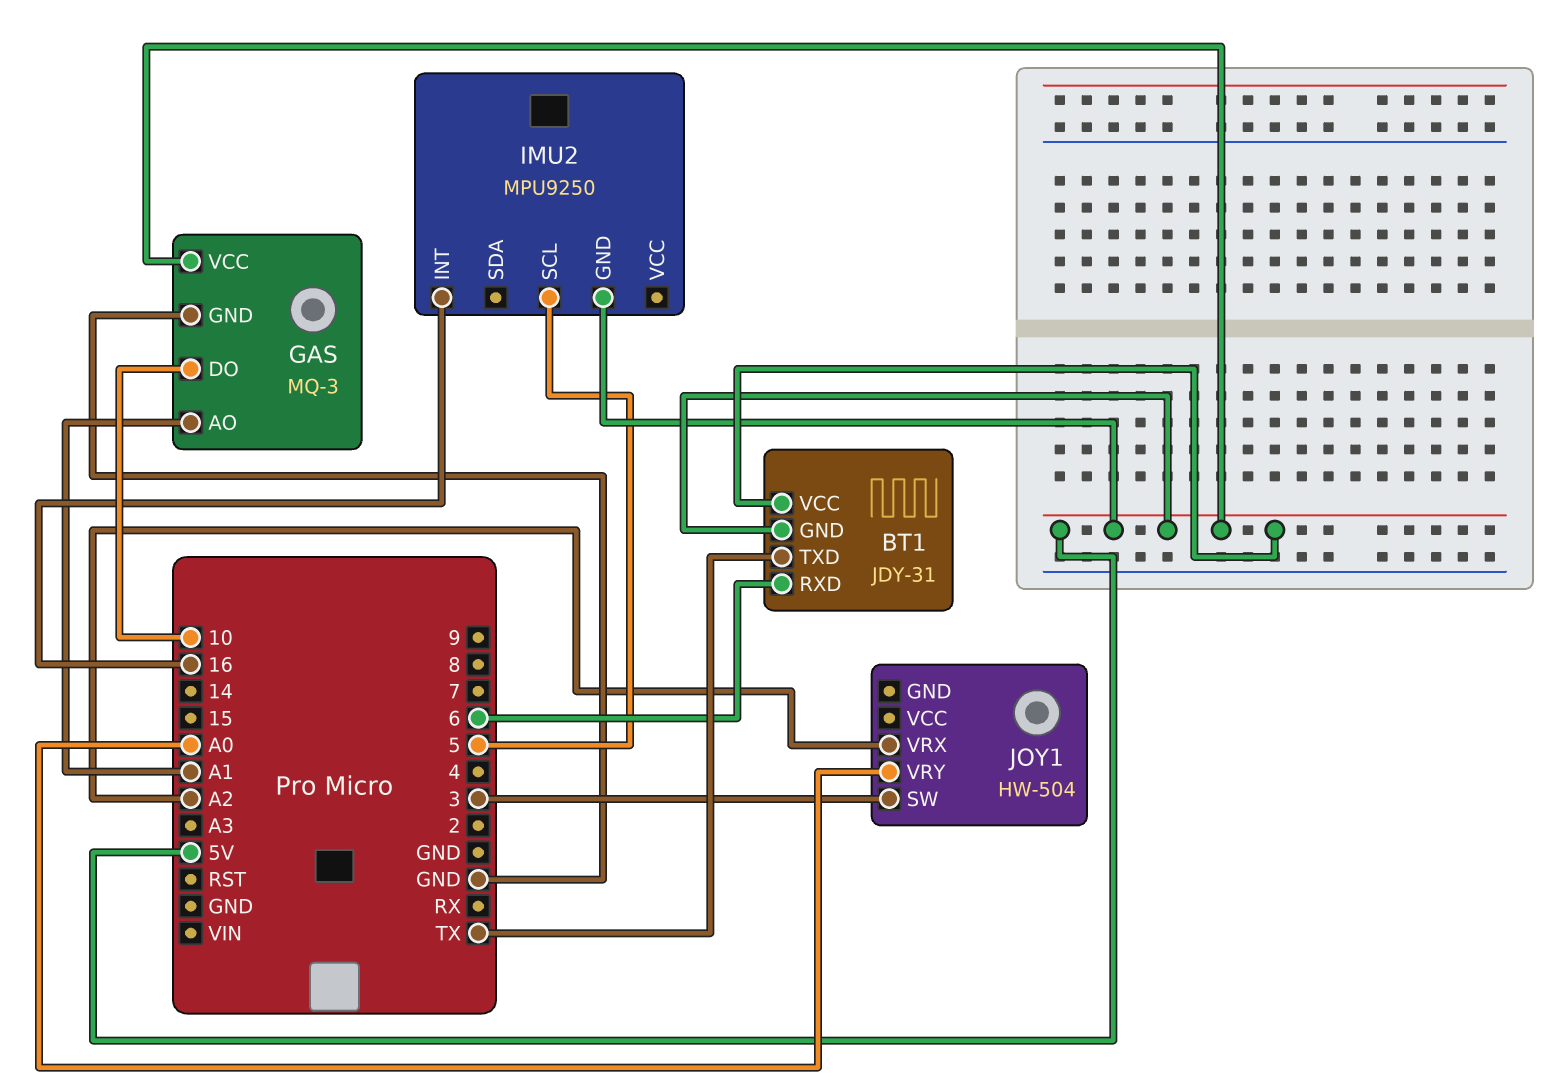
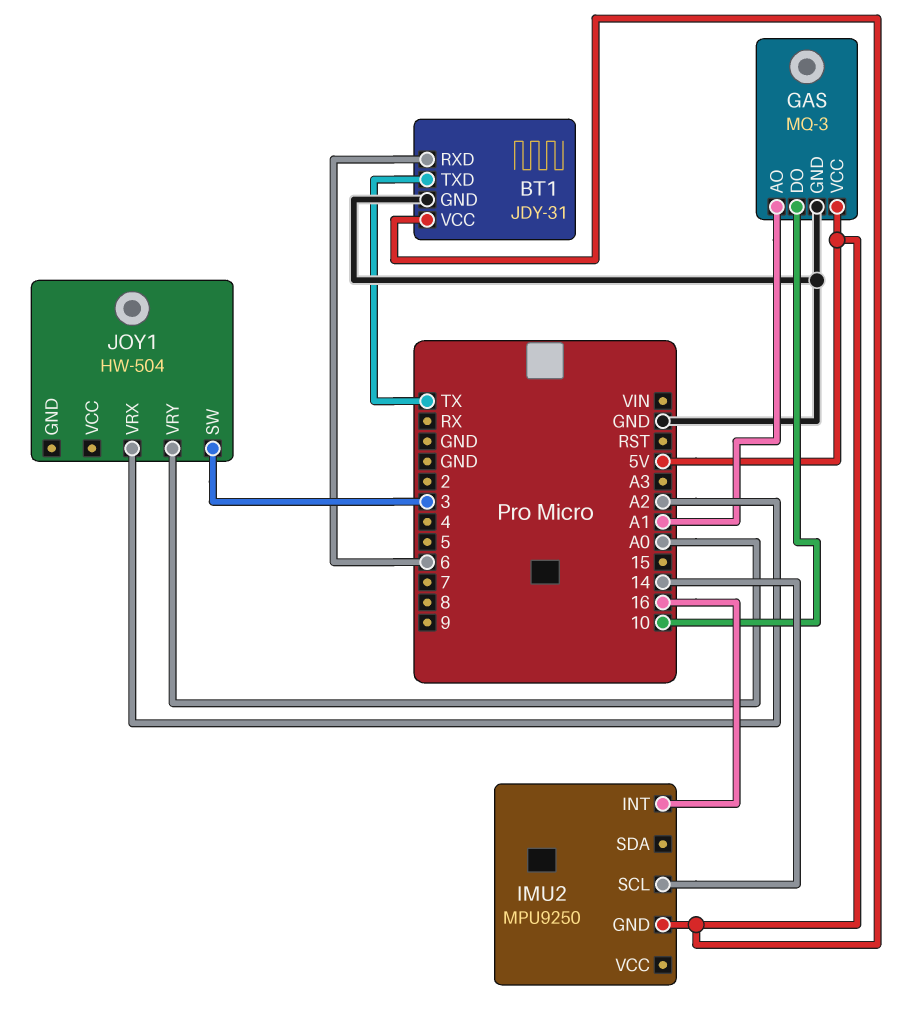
BT1 pin GND: 5V -> GND
IMU2 pin SCL: 5 -> 14

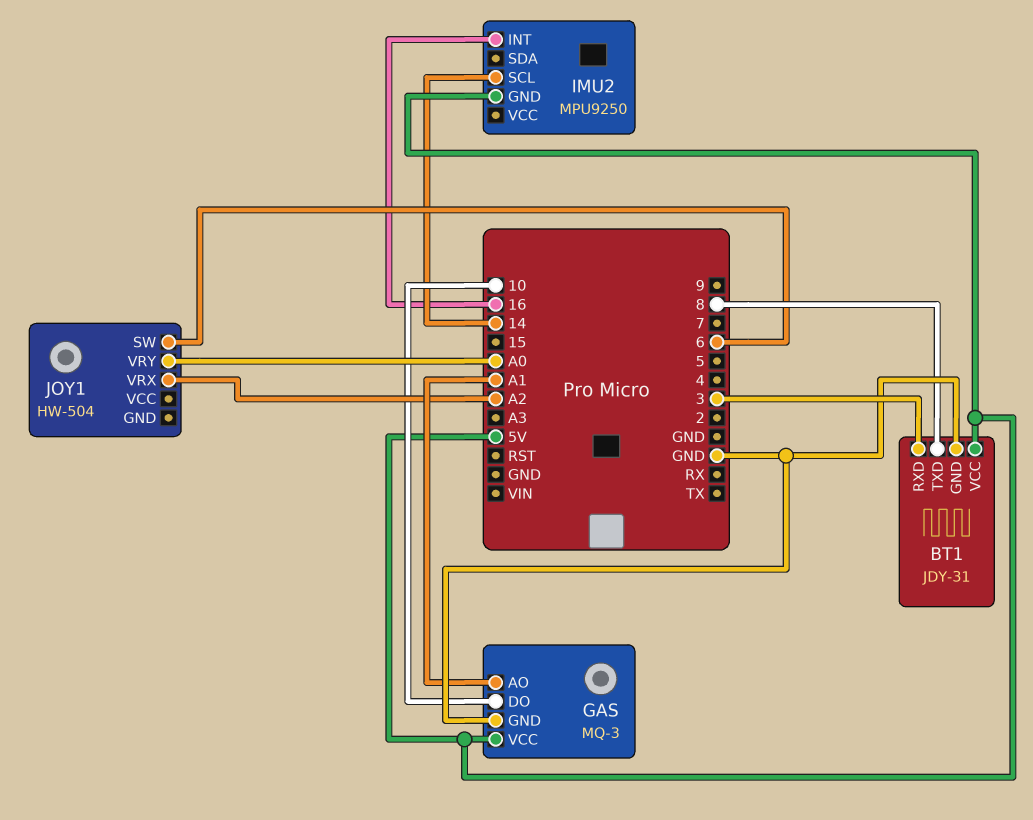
BT1 pin RXD: 6 -> 3
BT1 pin TXD: TX -> 8
JOY1 pin SW: 3 -> 6

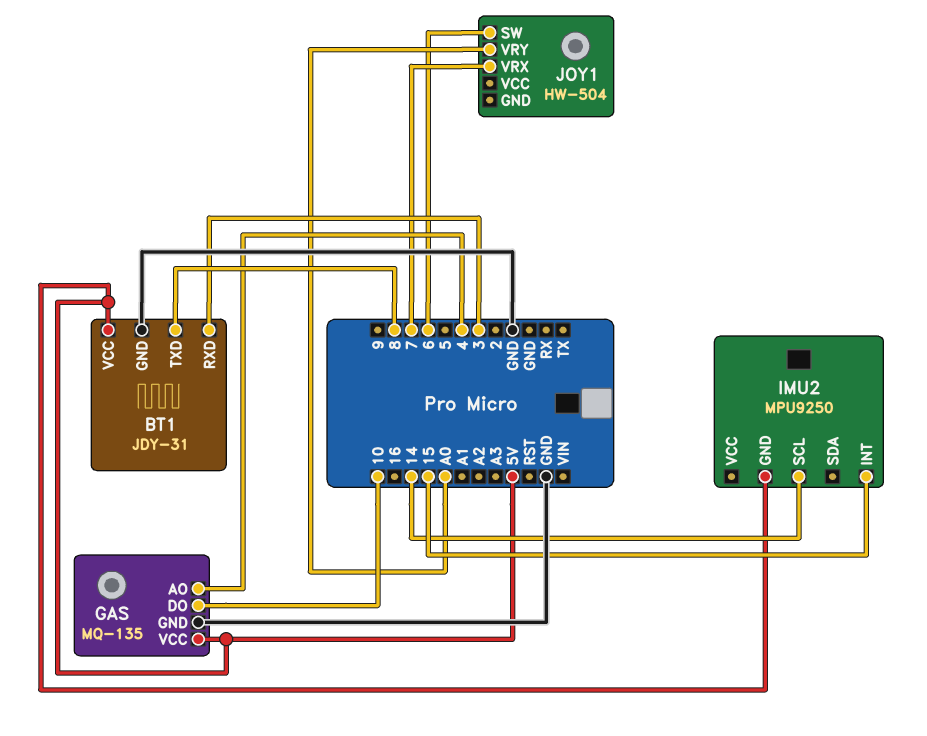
GAS: MQ-3 -> MQ-135
GAS pin AO: A1 -> 4
IMU2 pin INT: 16 -> 15
JOY1 pin VRX: A2 -> 7

